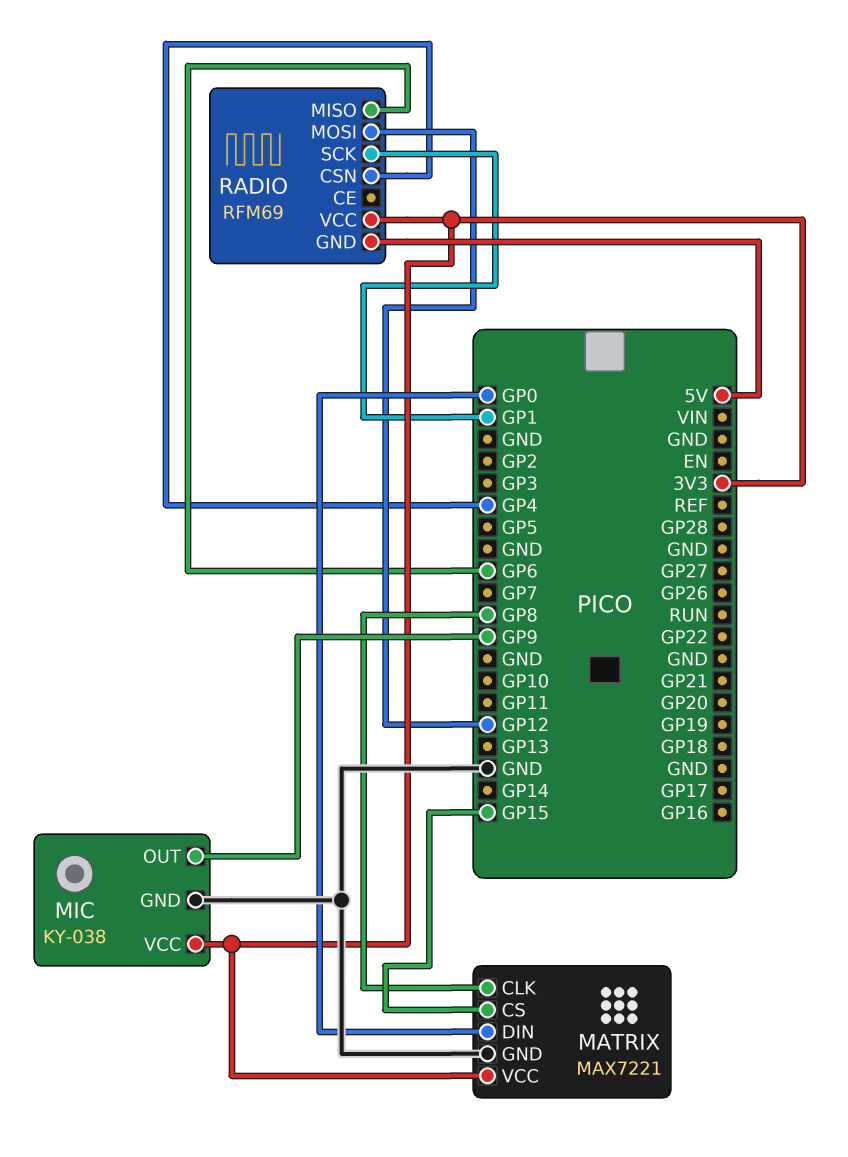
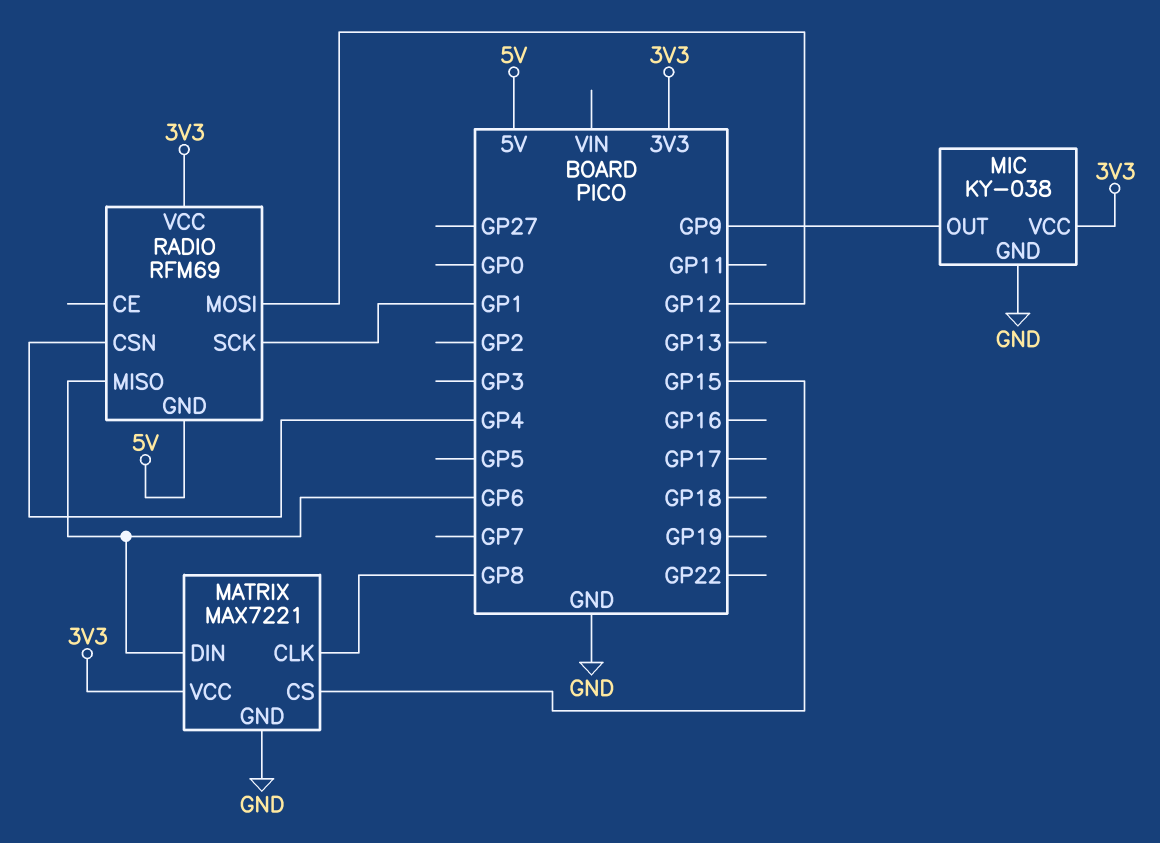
MATRIX pin DIN: GP0 -> GP6

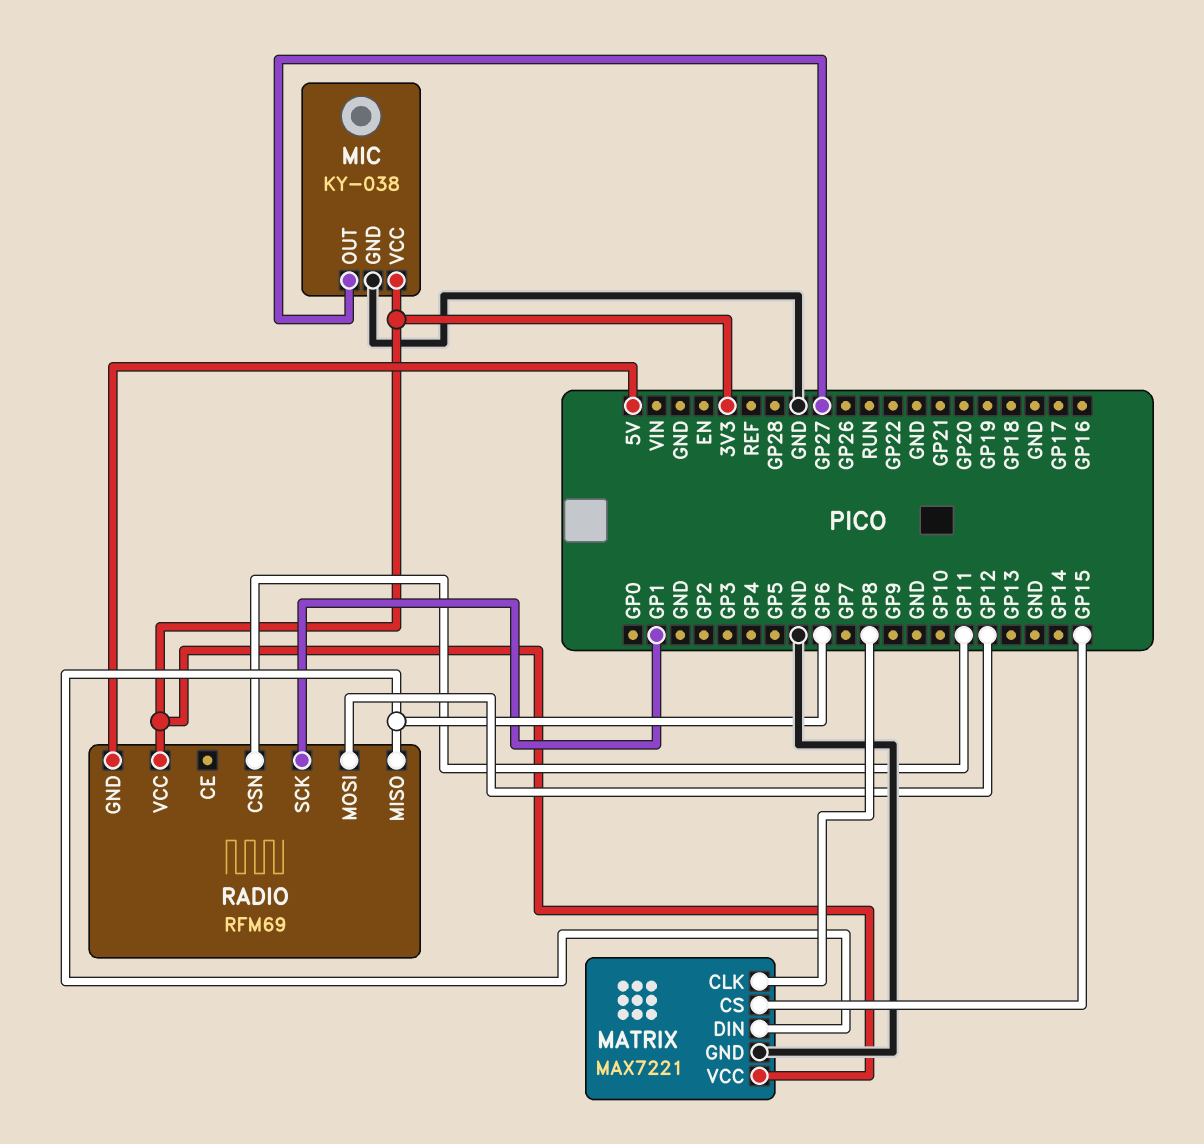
MIC pin OUT: GP9 -> GP27
RADIO pin CSN: GP4 -> GP11

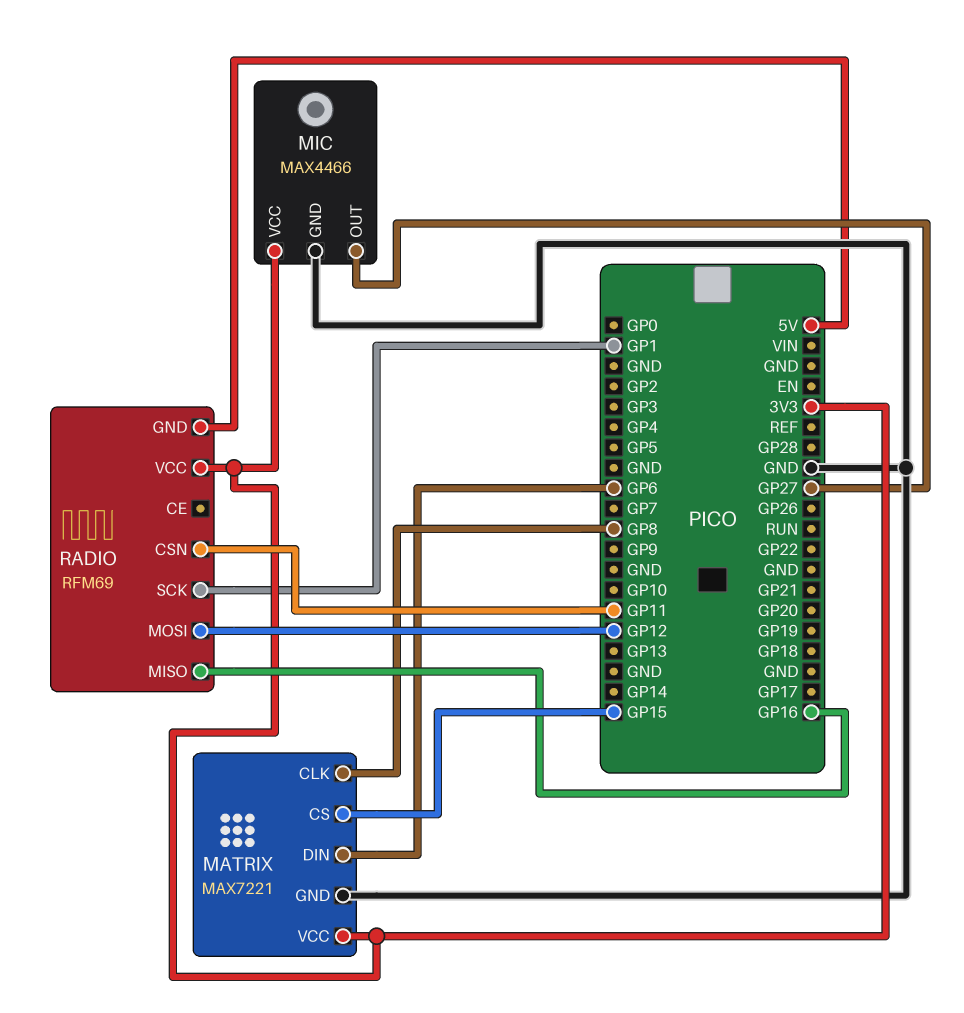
MIC: KY-038 -> MAX4466
RADIO pin MISO: GP6 -> GP16

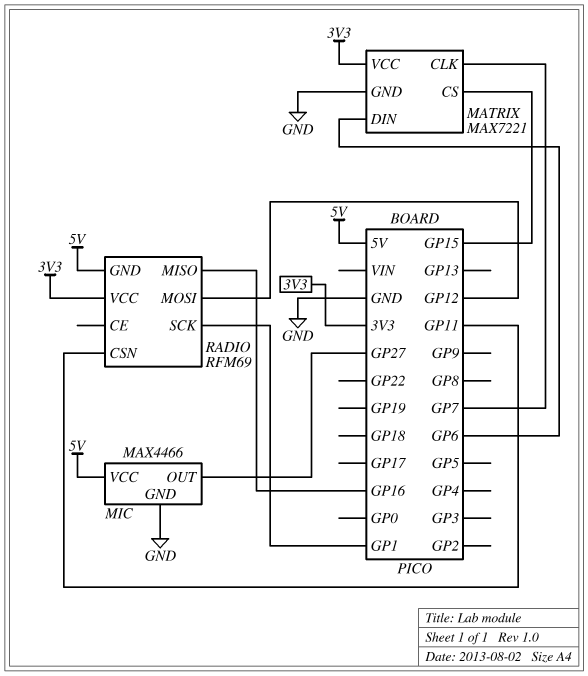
MATRIX pin CLK: GP8 -> GP7
MIC pin VCC: 3V3 -> 5V

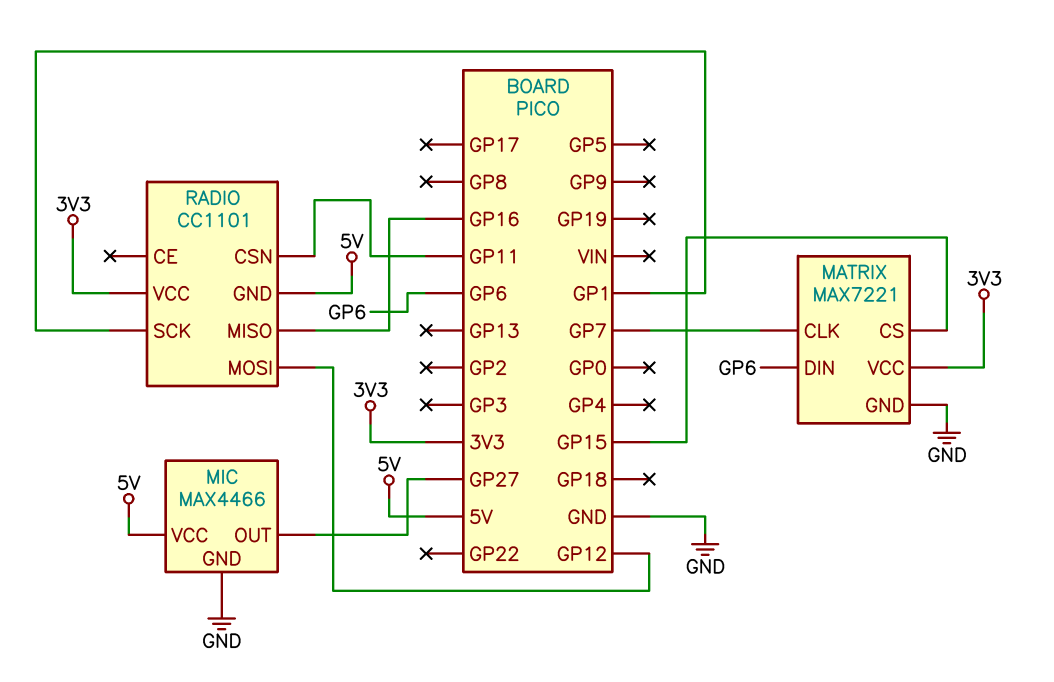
RADIO: RFM69 -> CC1101

